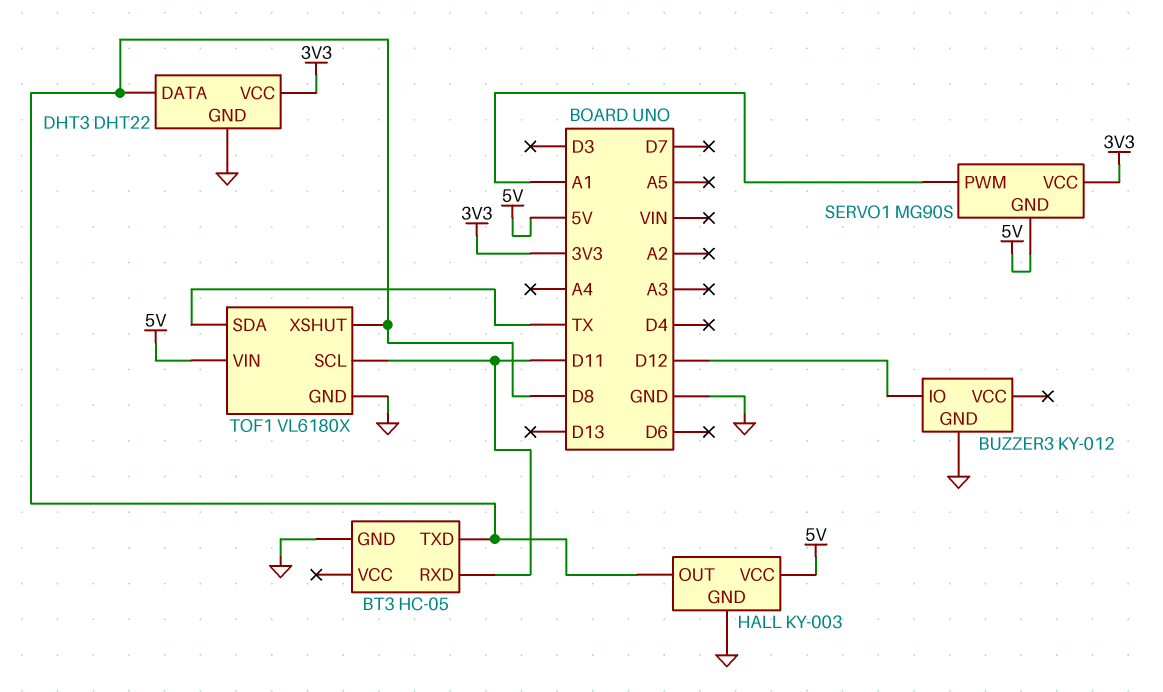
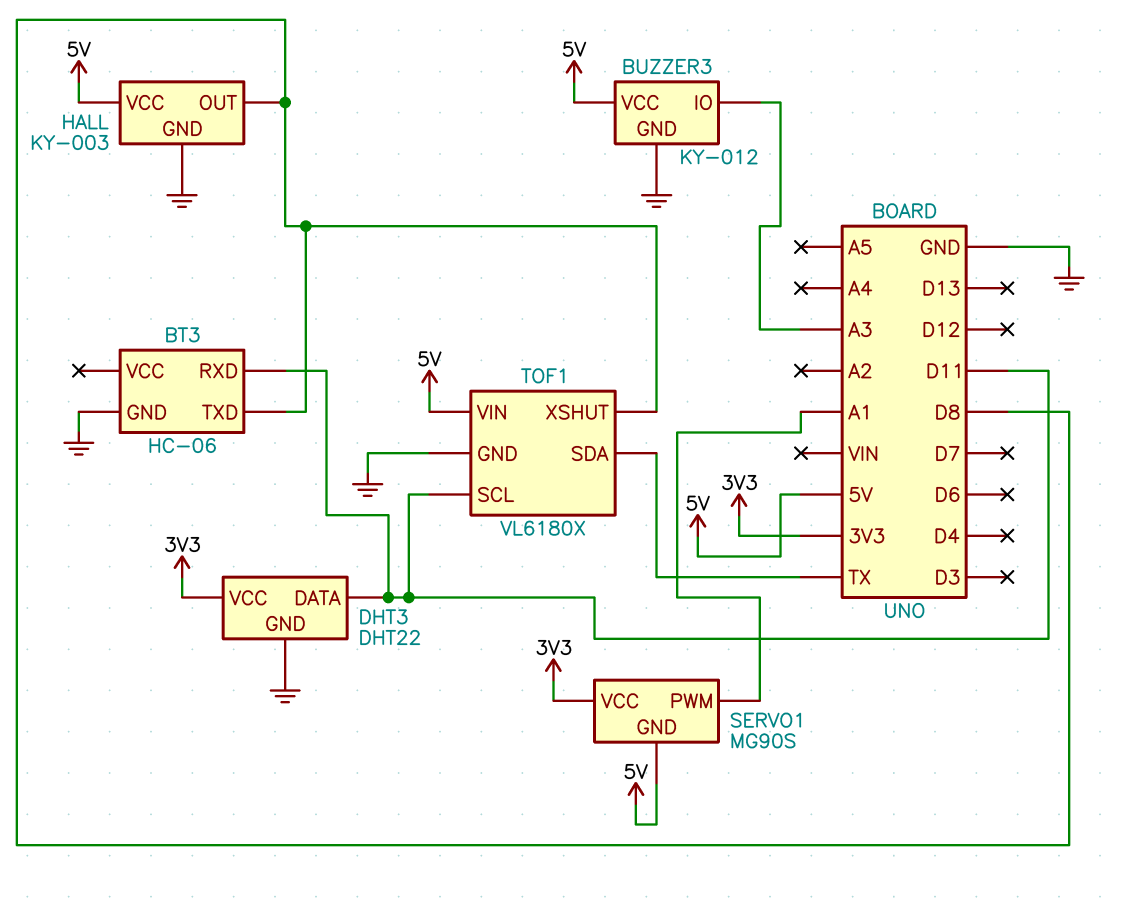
BT3: HC-05 -> HC-06
BUZZER3 pin IO: D12 -> A3
BUZZER3 pin VCC: none -> 5V
DHT3 pin DATA: D8 -> D11

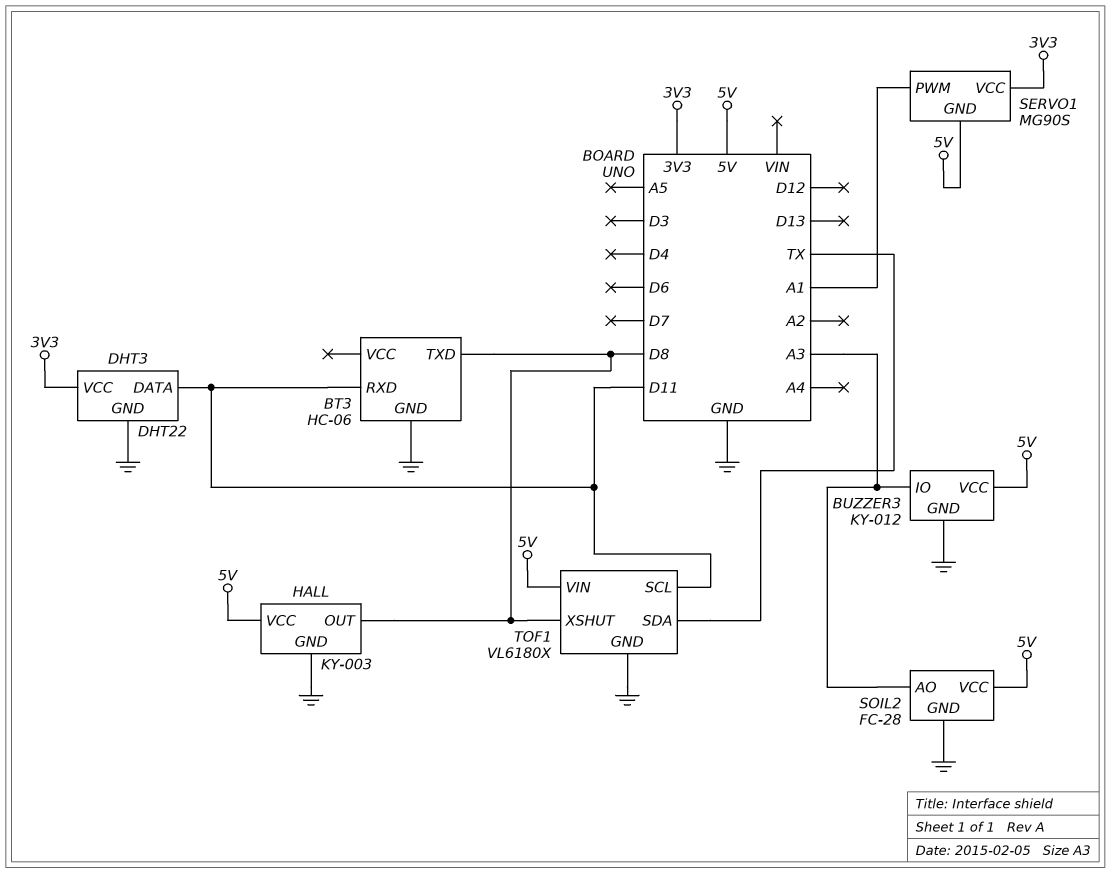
SOIL2: none -> FC-28
SOIL2 pin AO: none -> A3
SOIL2 pin GND: none -> GND
SOIL2 pin VCC: none -> 5V

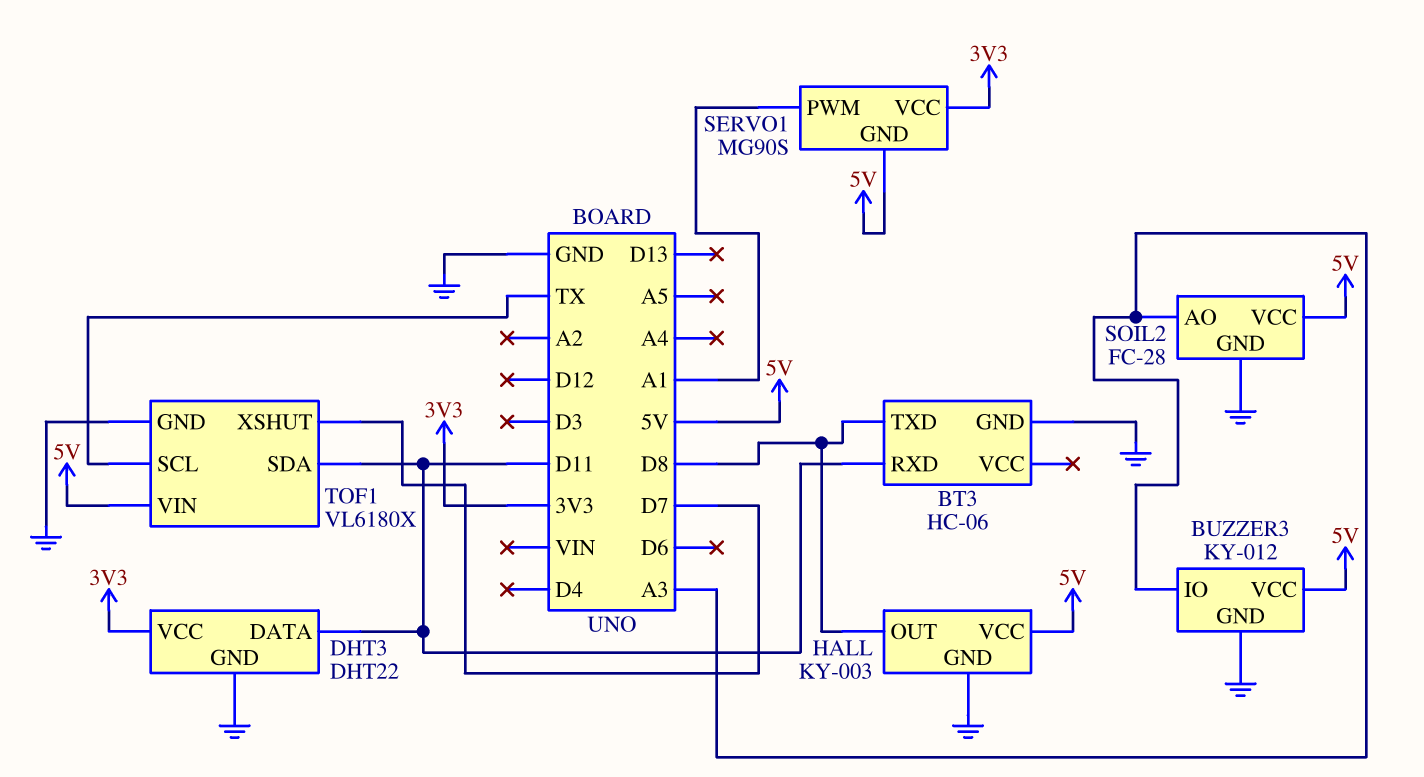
TOF1 pin SCL: D11 -> TX
TOF1 pin SDA: TX -> D11
TOF1 pin XSHUT: D8 -> D7

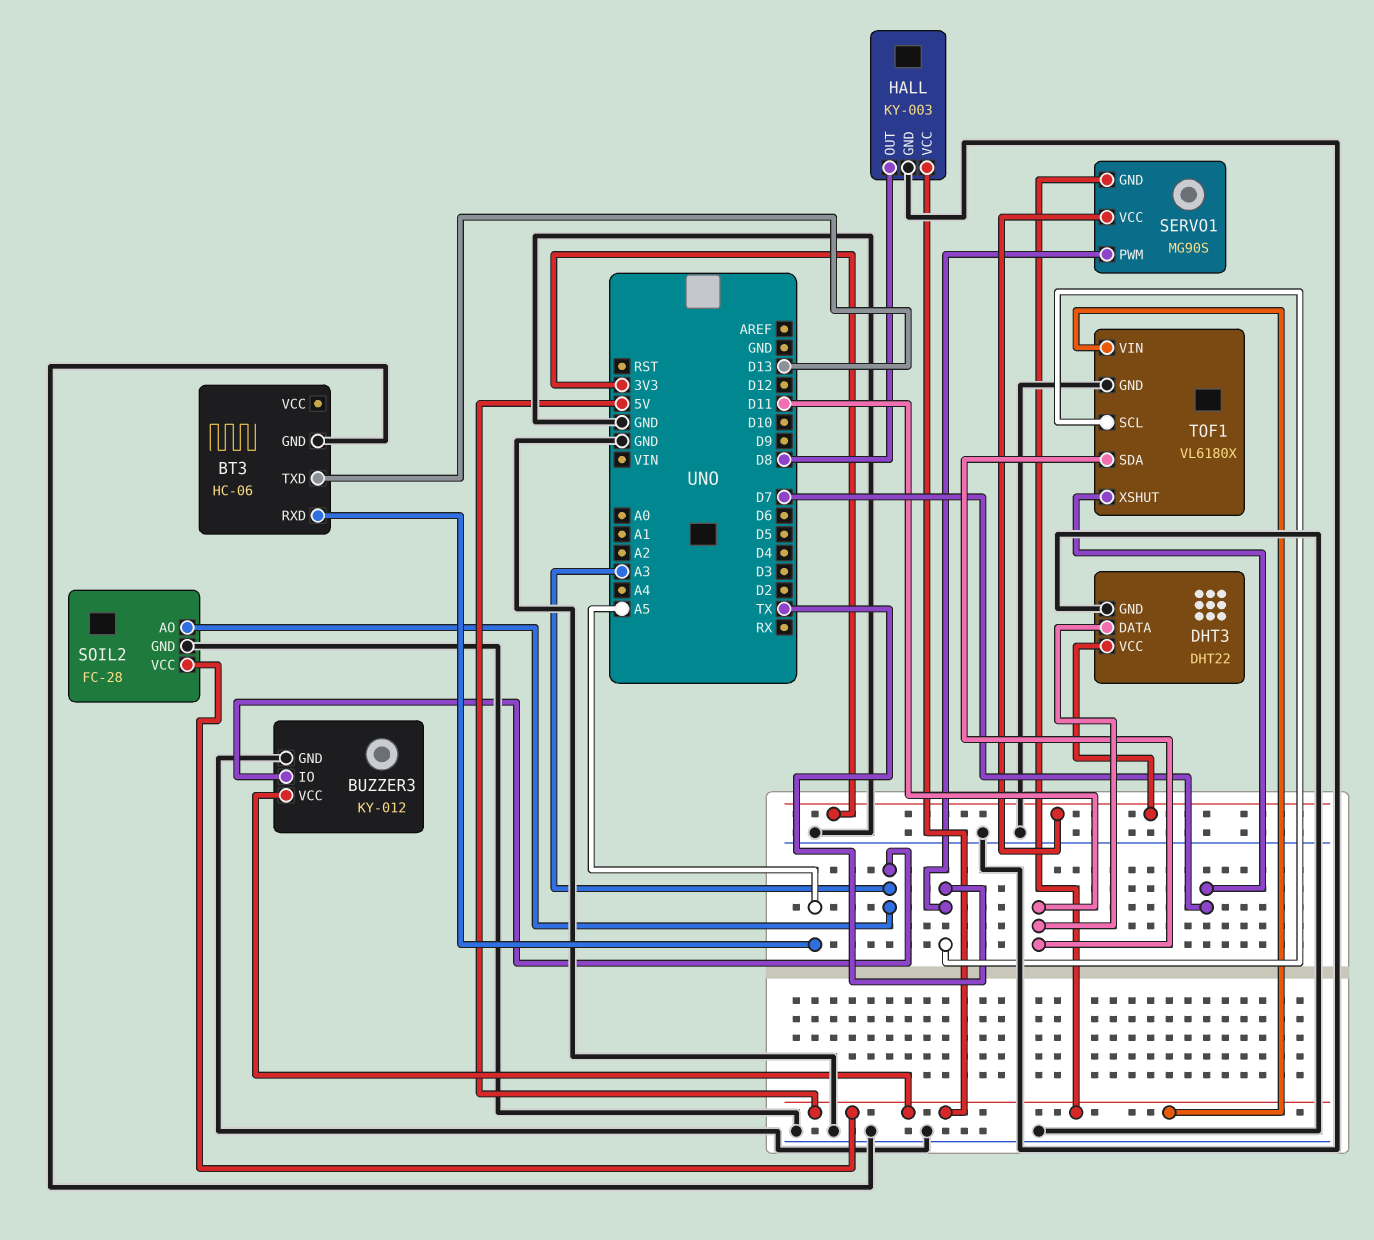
BT3 pin RXD: D11 -> A5
BT3 pin TXD: D8 -> D13
SERVO1 pin PWM: A1 -> TX

